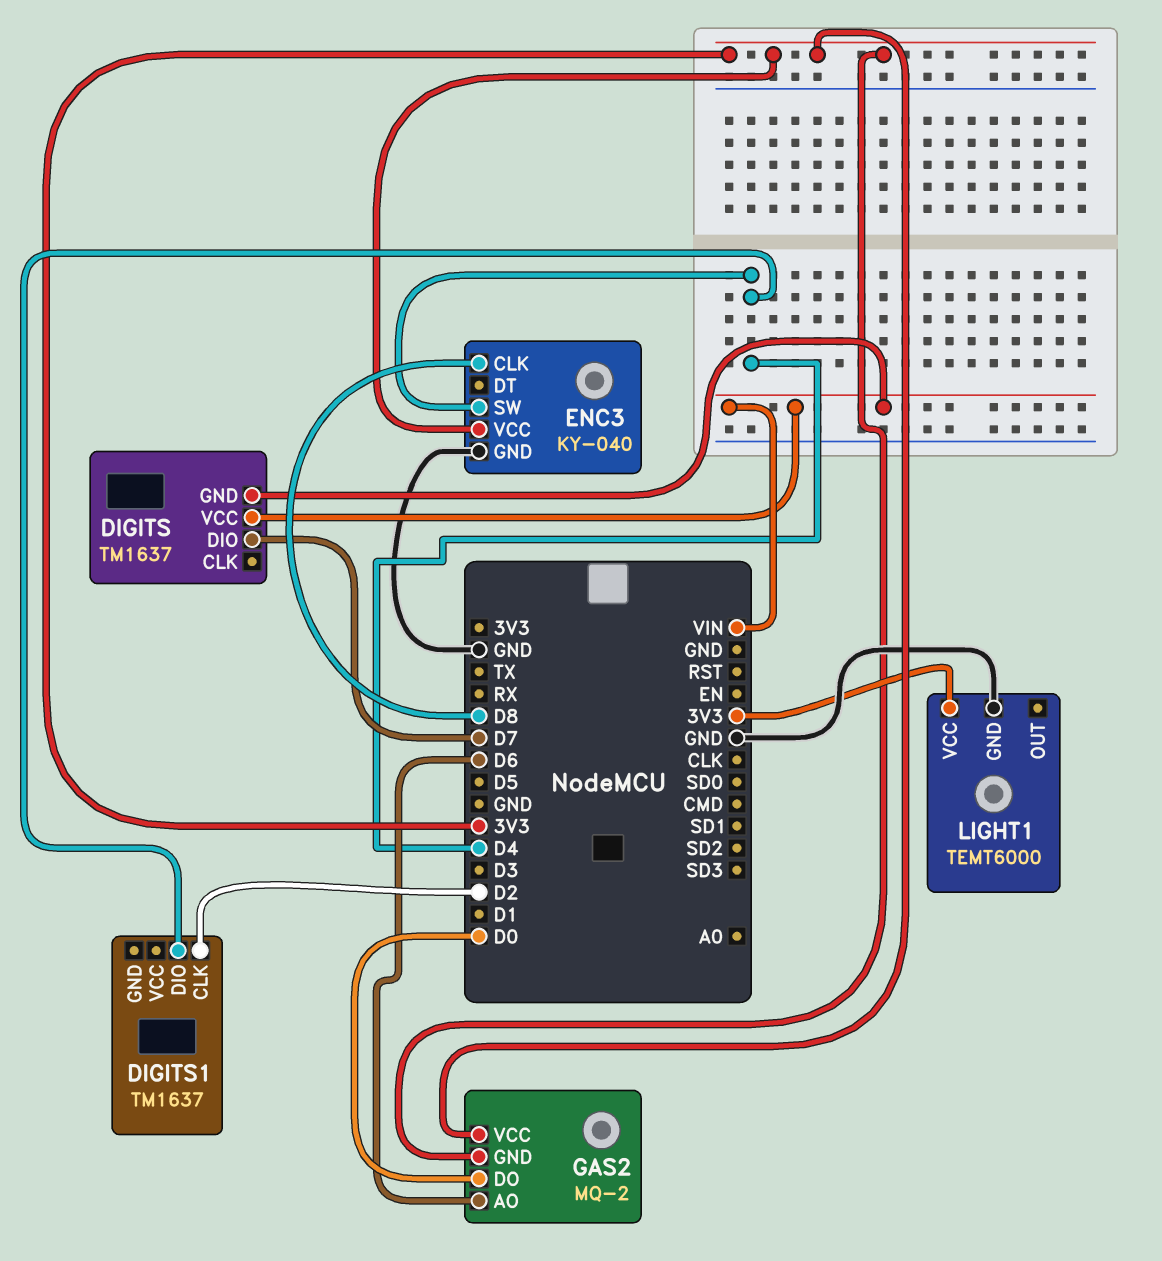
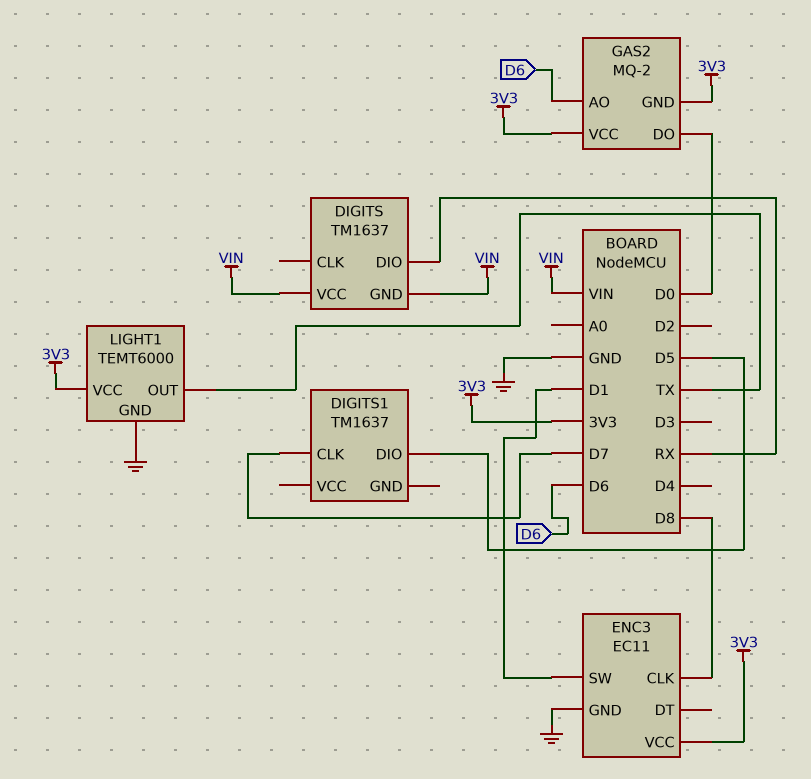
DIGITS pin DIO: D7 -> RX
DIGITS1 pin CLK: D2 -> D7
DIGITS1 pin DIO: D4 -> D5
ENC3: KY-040 -> EC11
ENC3 pin SW: D4 -> D1
LIGHT1 pin OUT: none -> TX

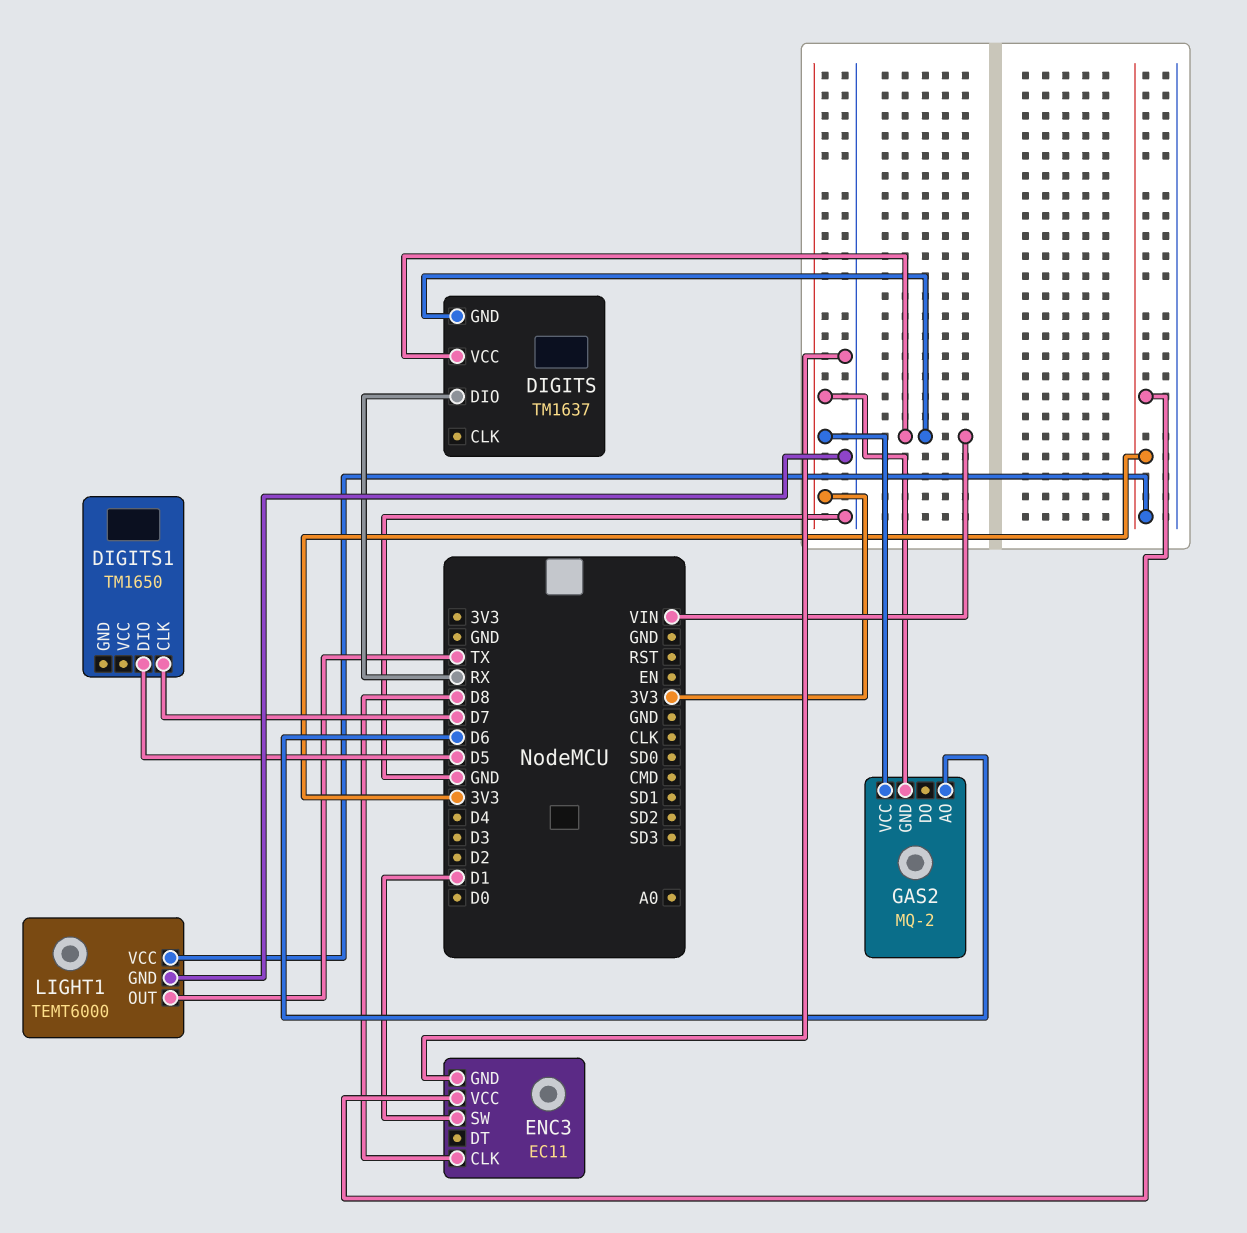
DIGITS1: TM1637 -> TM1650
GAS2 pin DO: D0 -> none

